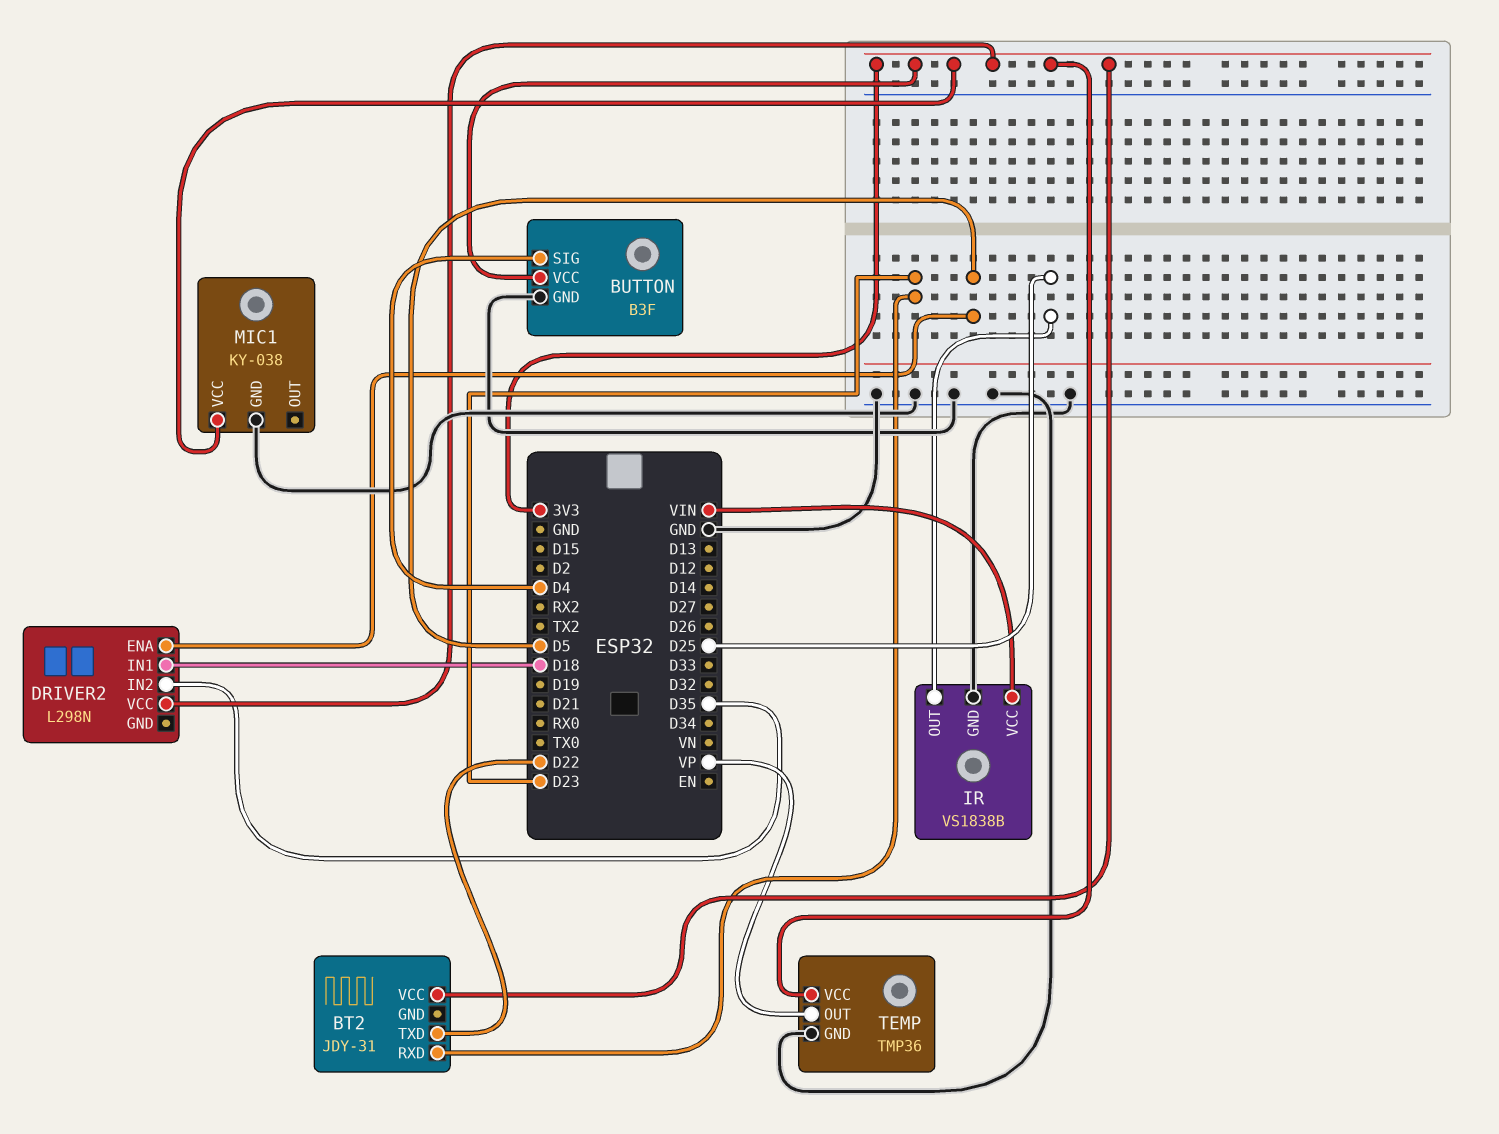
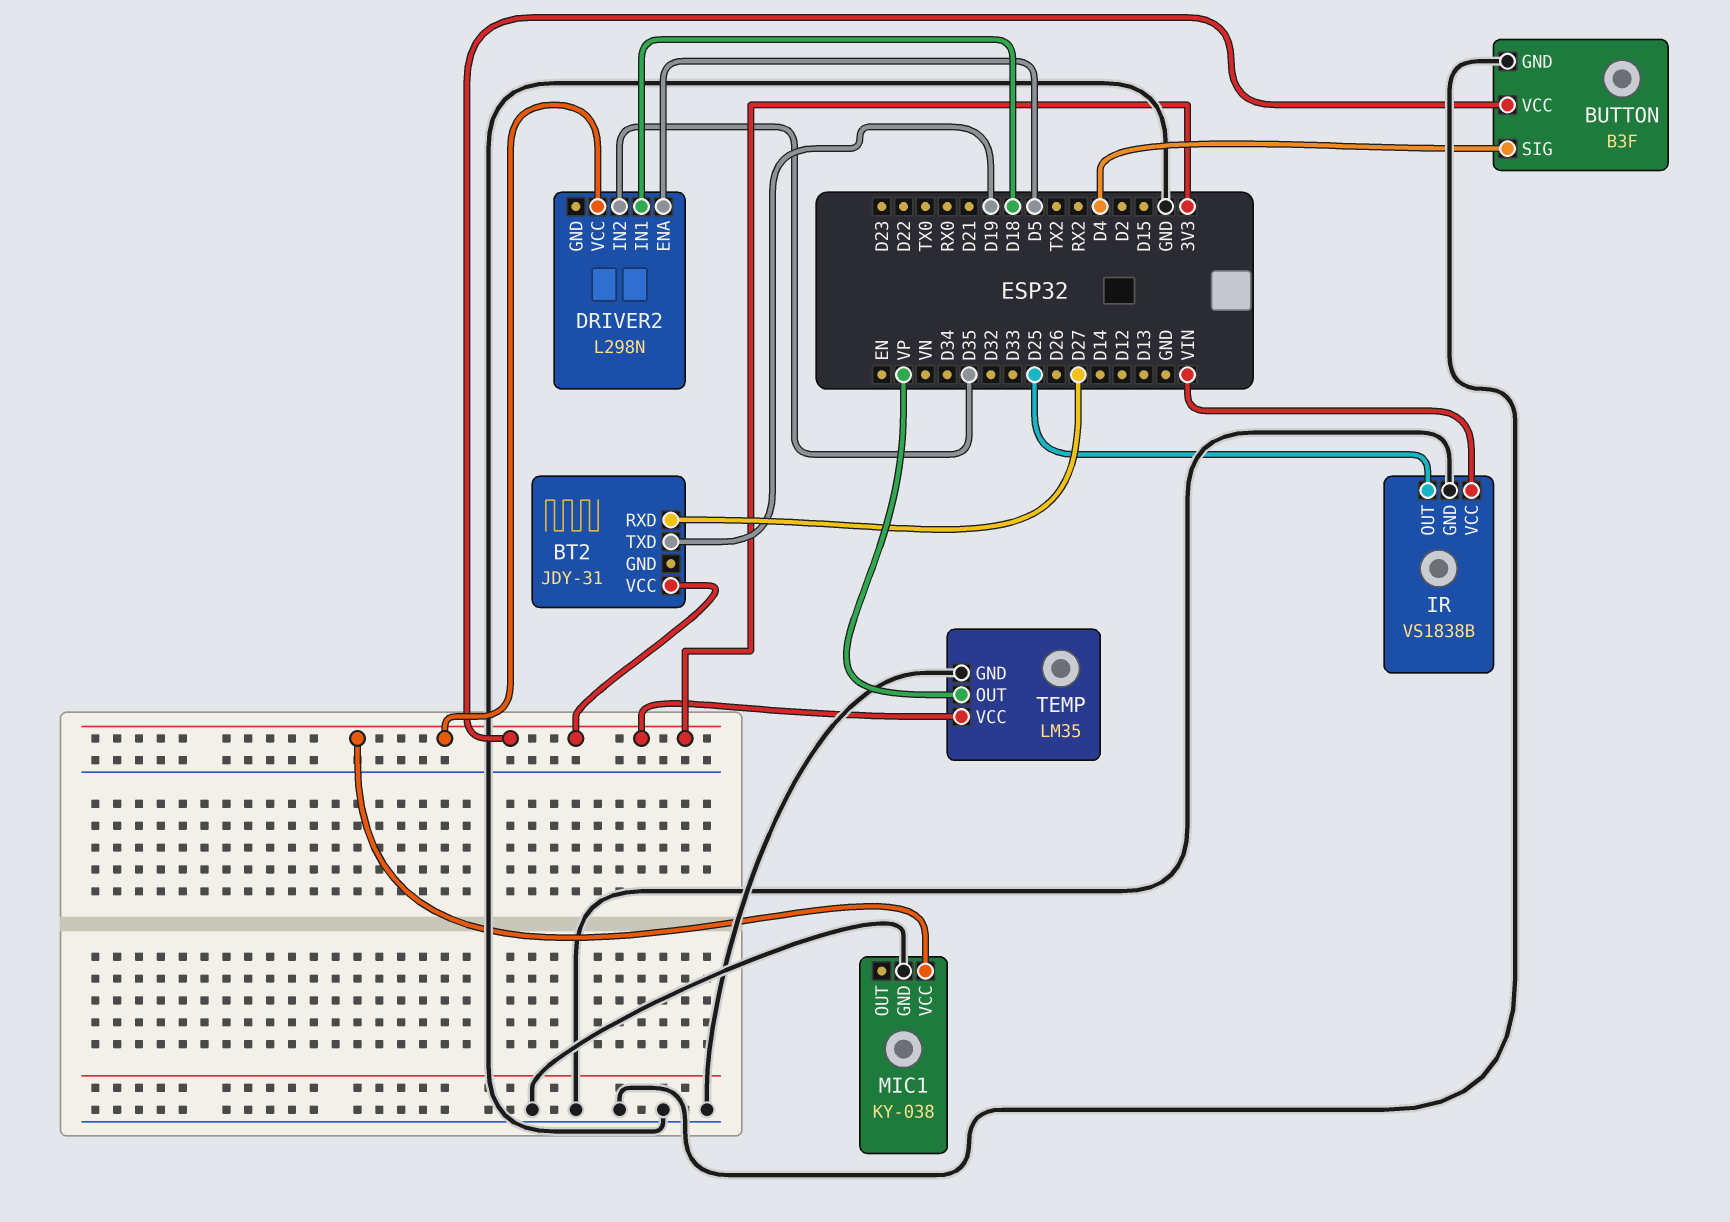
BT2 pin RXD: D23 -> D27
BT2 pin TXD: D22 -> D19
TEMP: TMP36 -> LM35

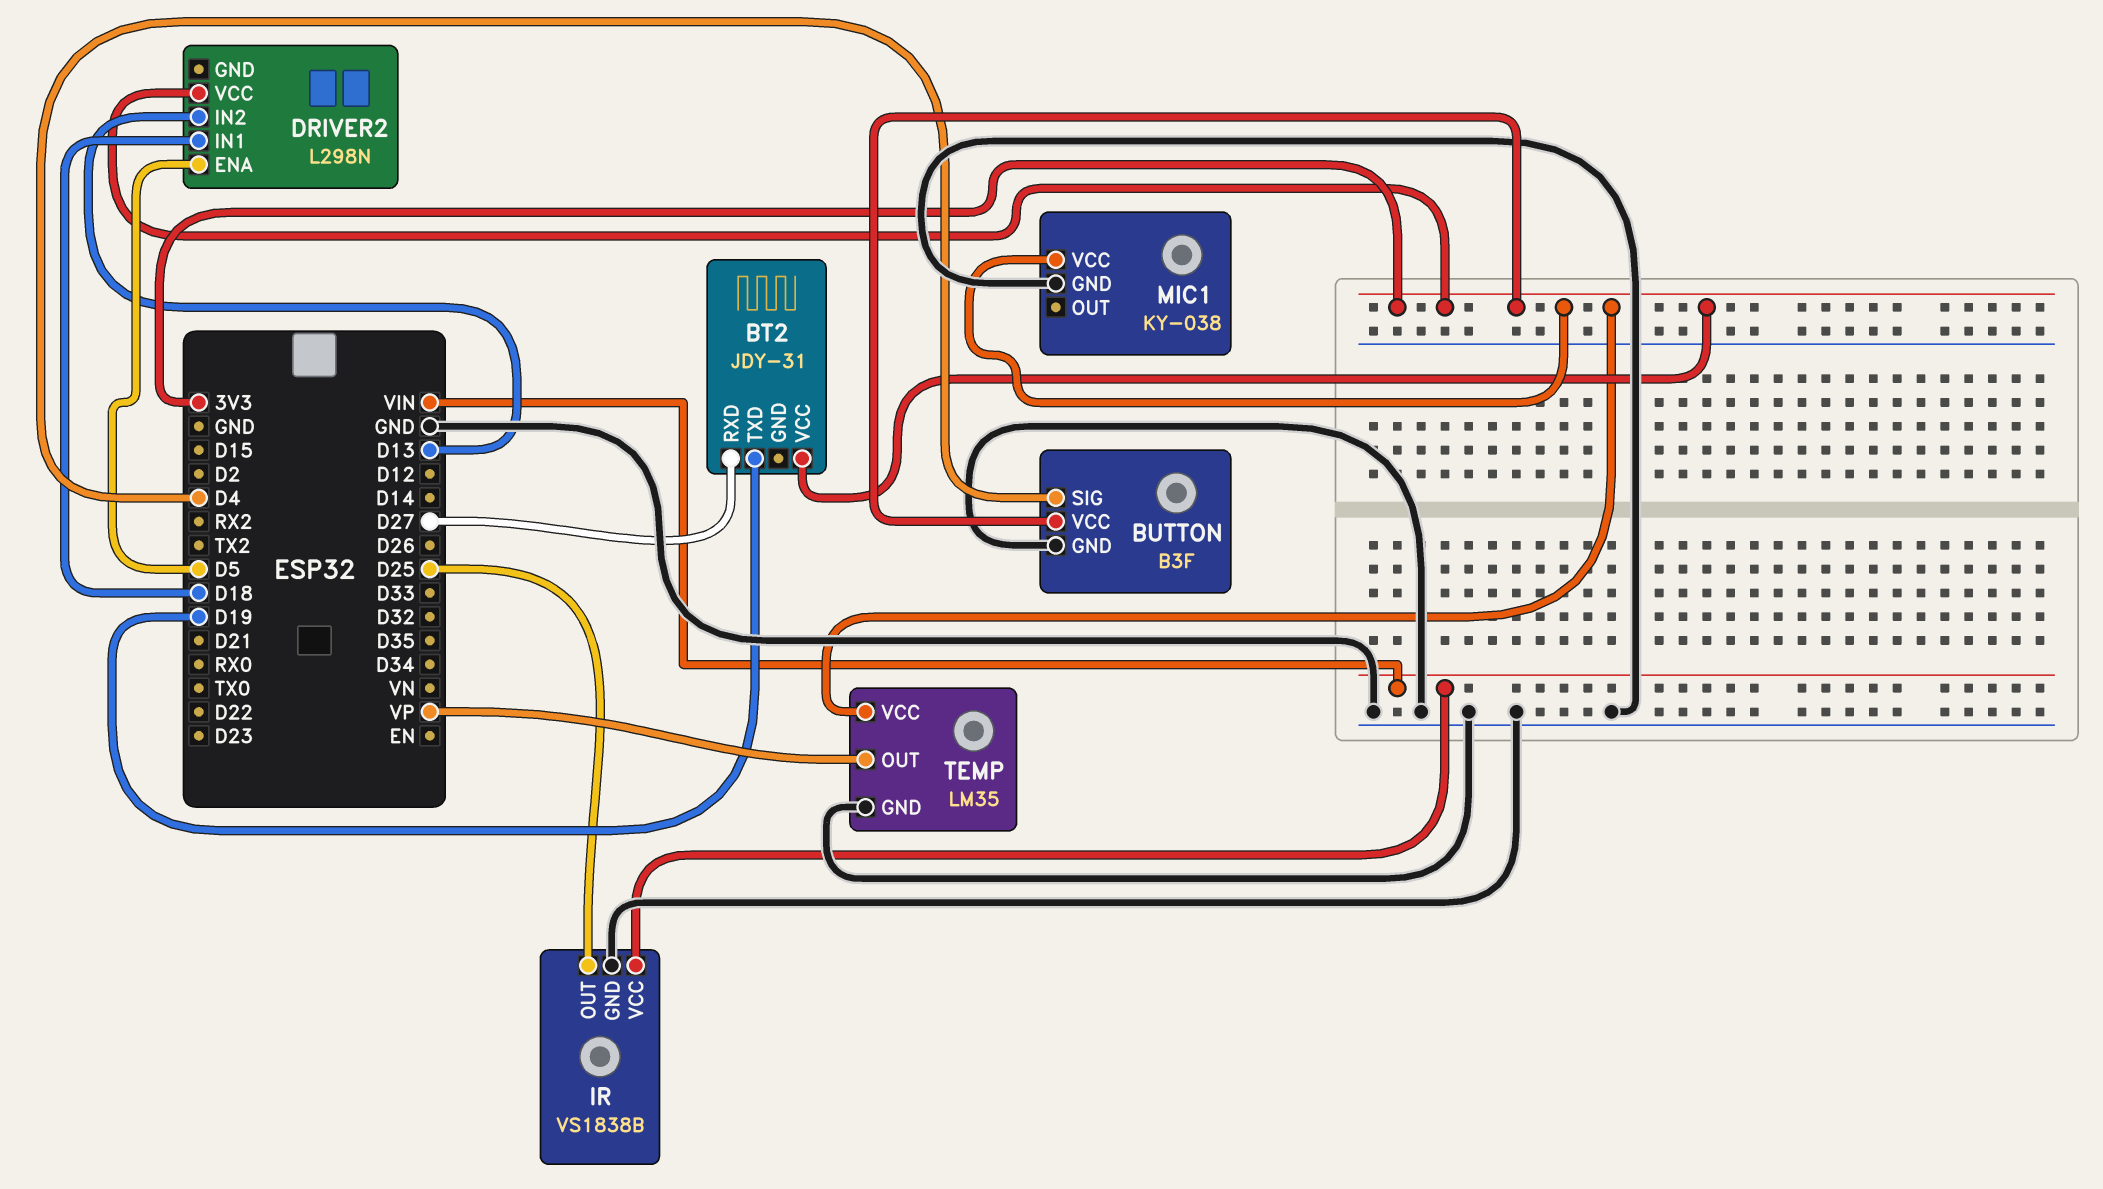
DRIVER2 pin IN2: D35 -> D13

